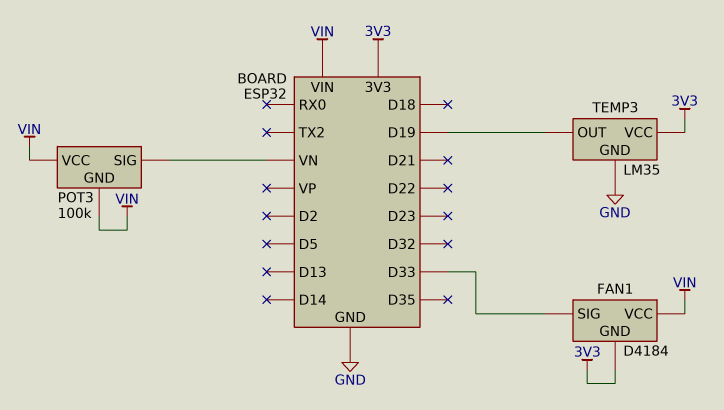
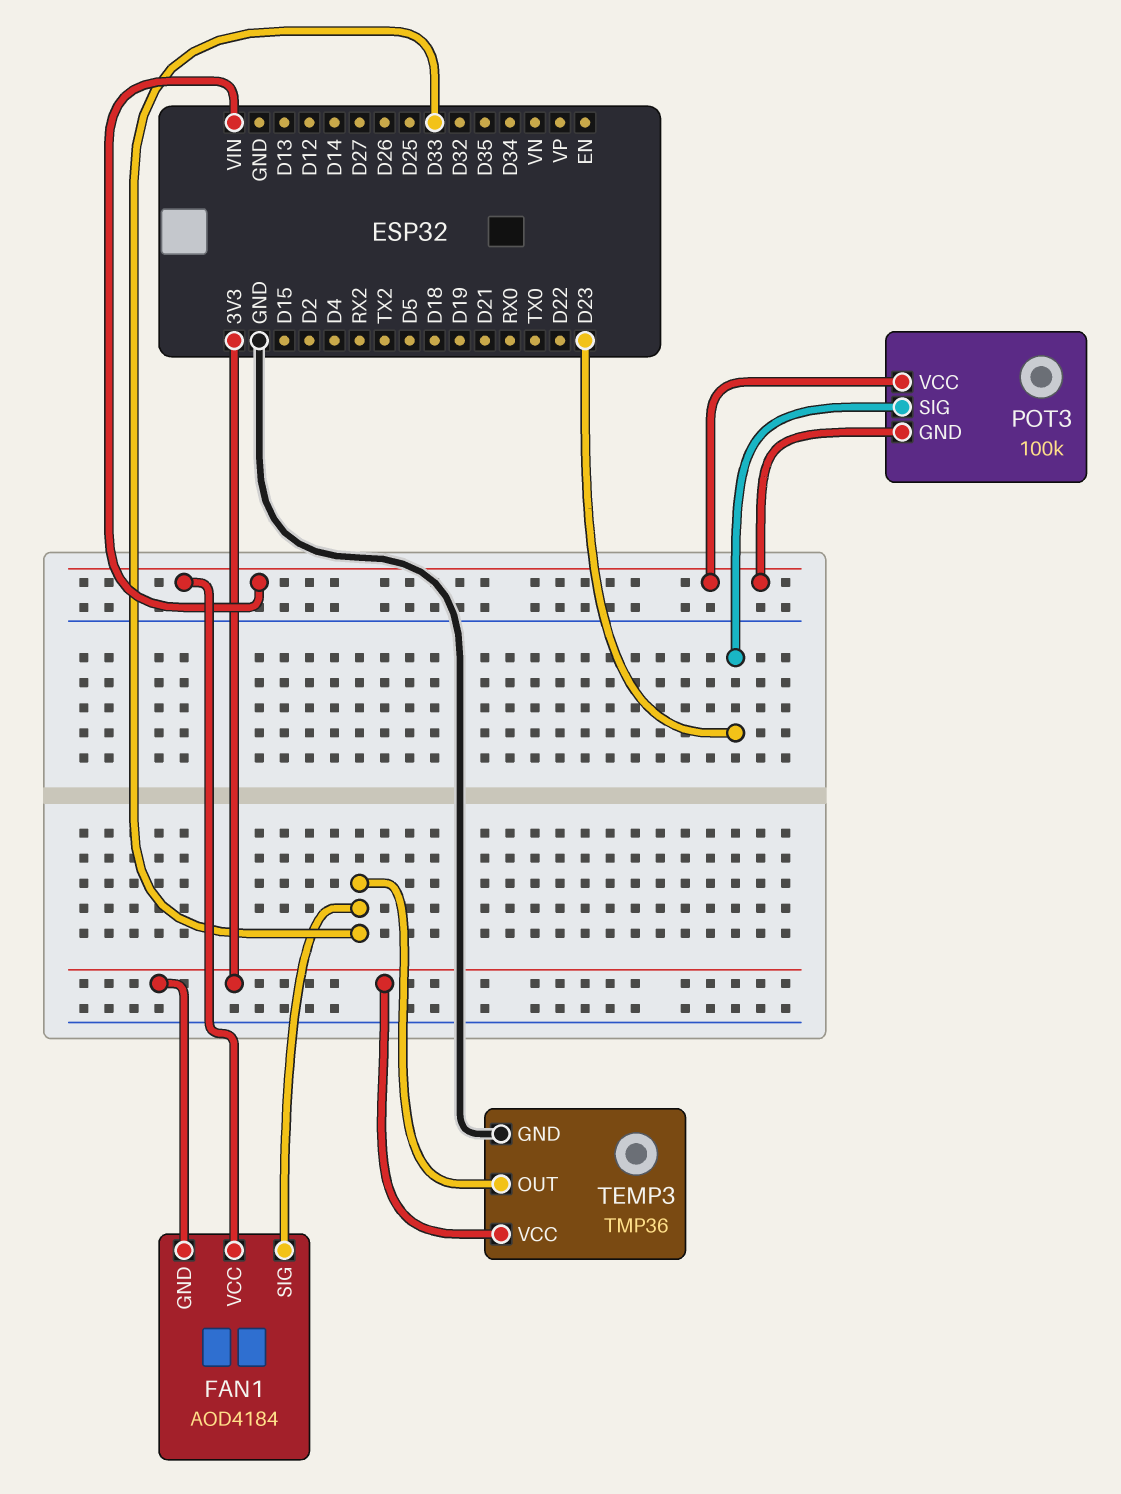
FAN1: D4184 -> AOD4184
POT3 pin SIG: VN -> D23
TEMP3: LM35 -> TMP36
TEMP3 pin OUT: D19 -> D33

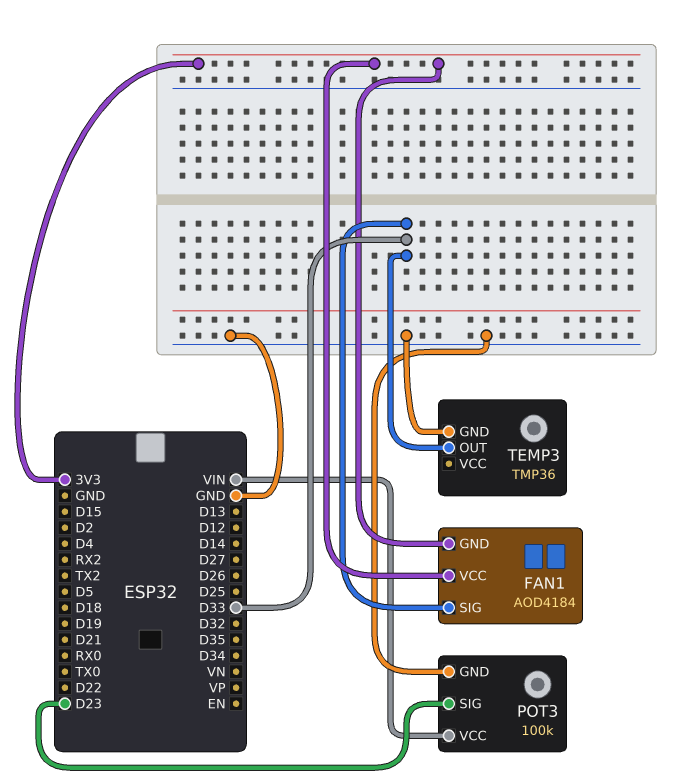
FAN1 pin VCC: VIN -> 3V3
POT3 pin GND: VIN -> GND
TEMP3 pin VCC: 3V3 -> none

